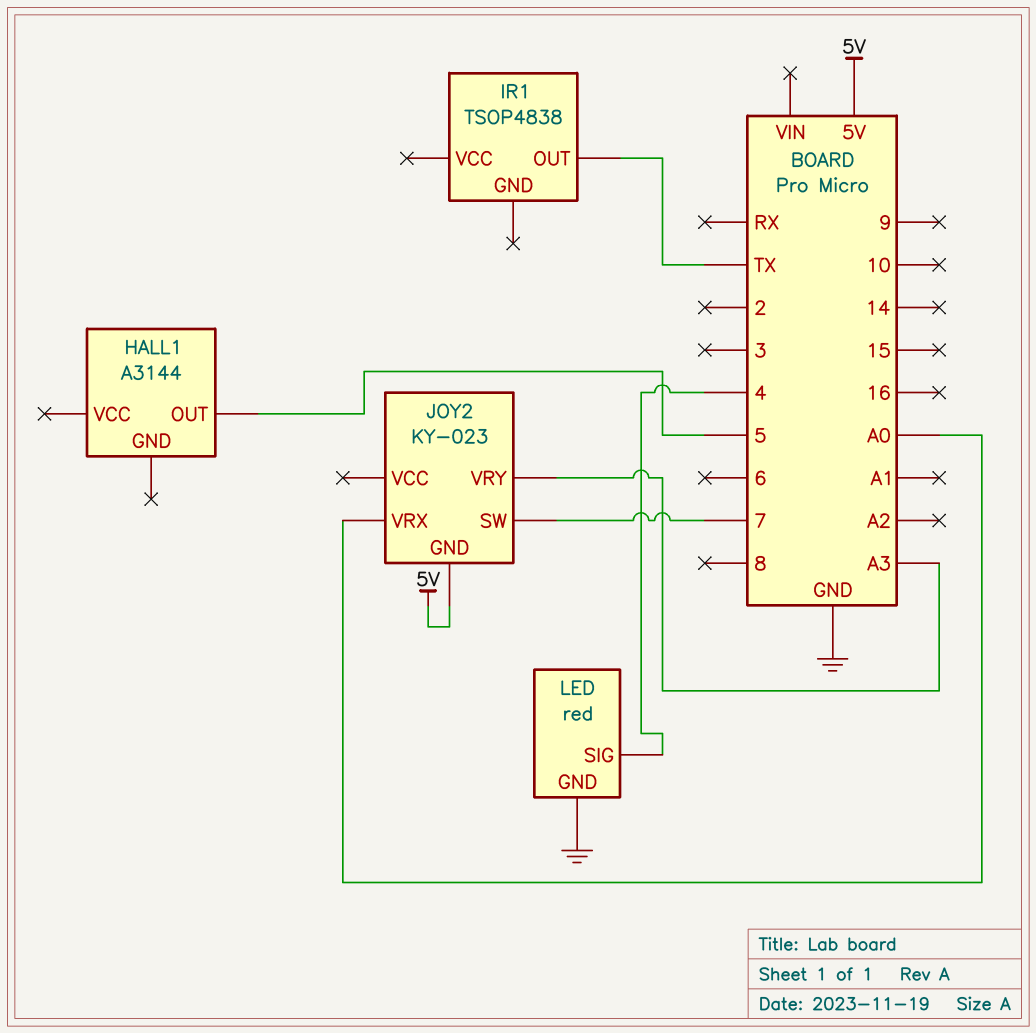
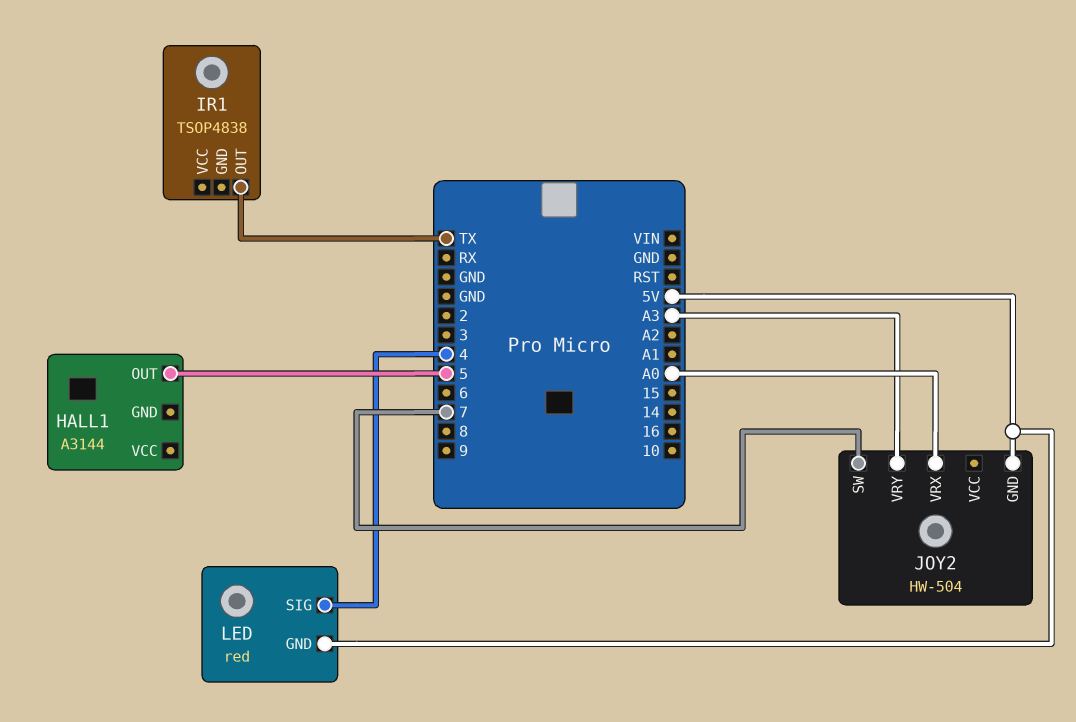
JOY2: KY-023 -> HW-504
LED pin GND: GND -> 5V

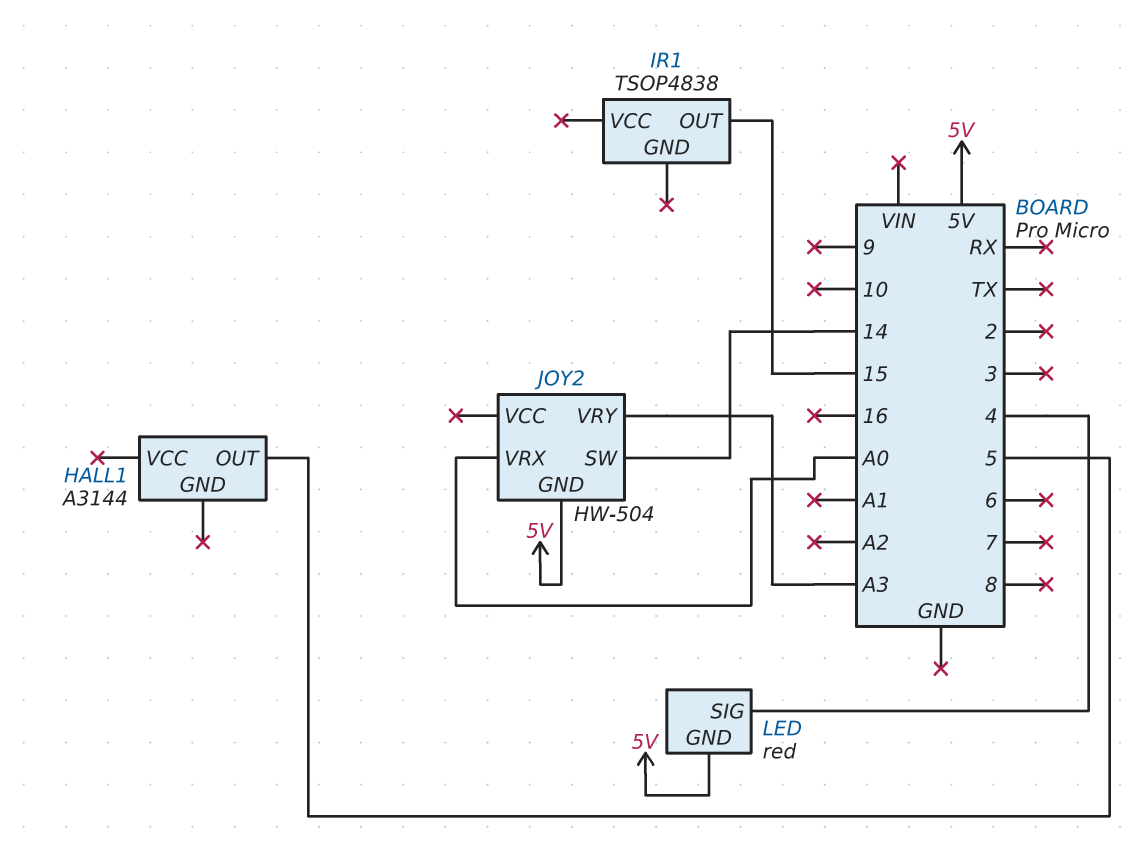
IR1 pin OUT: TX -> 15
JOY2 pin SW: 7 -> 14

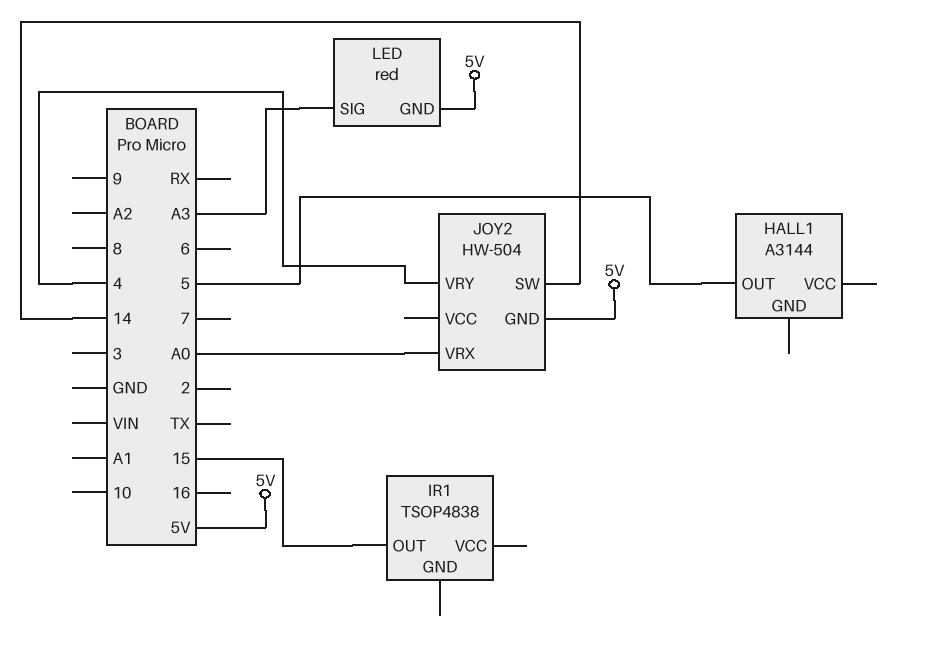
JOY2 pin VRY: A3 -> 4
LED pin SIG: 4 -> A3

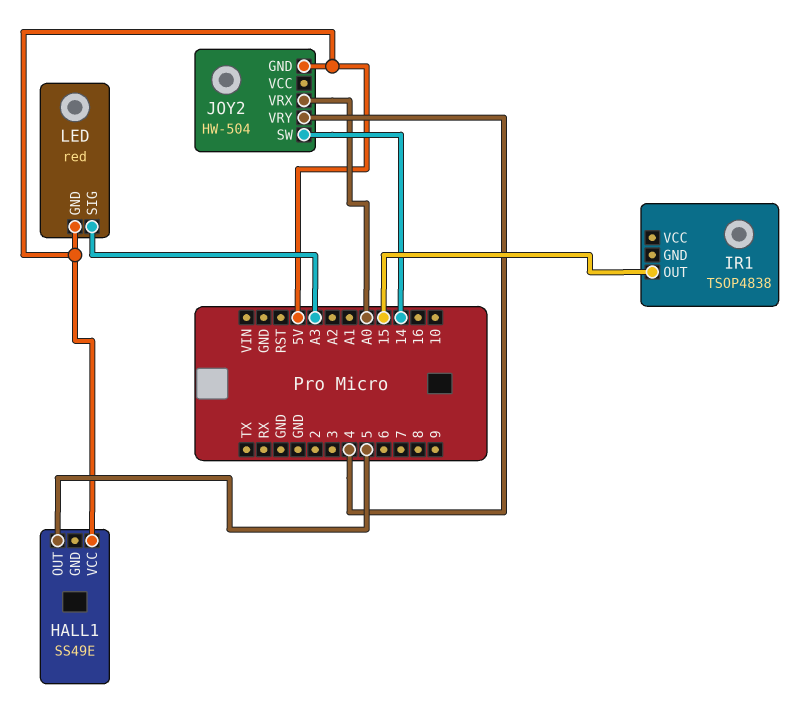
HALL1: A3144 -> SS49E
HALL1 pin VCC: none -> 5V

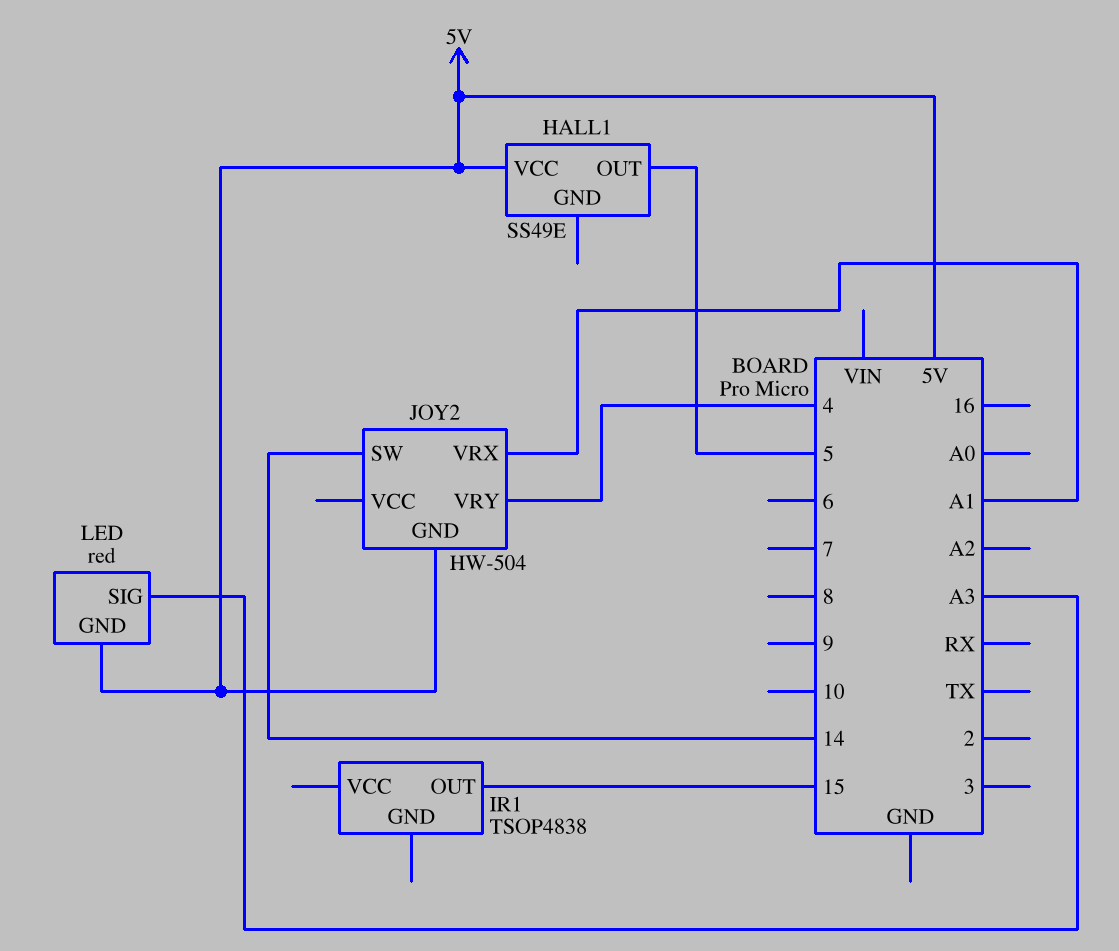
JOY2 pin VRX: A0 -> A1

